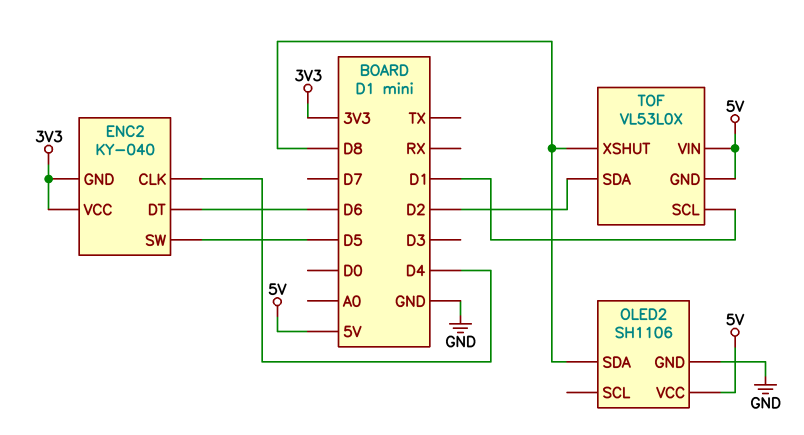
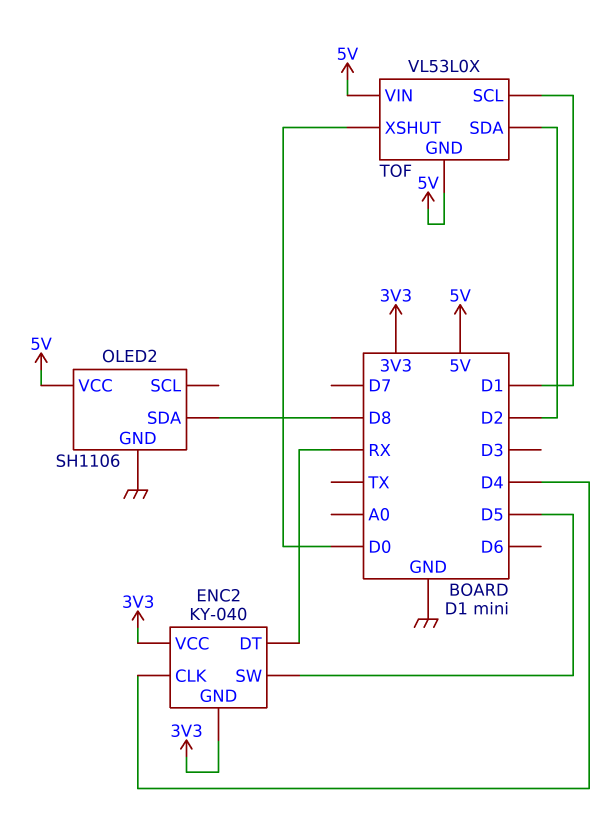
ENC2 pin DT: D6 -> RX
TOF pin XSHUT: D8 -> D0

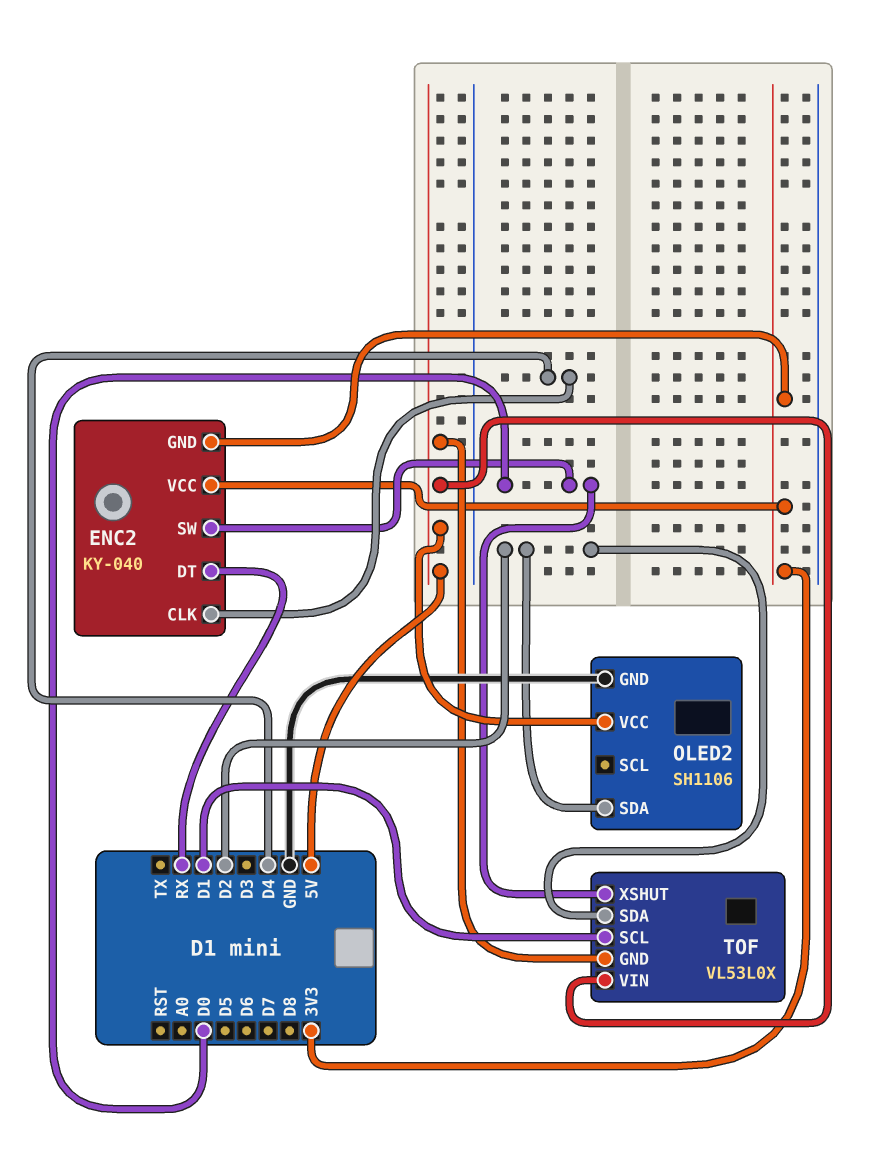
ENC2 pin SW: D5 -> D0
OLED2 pin SDA: D8 -> D2

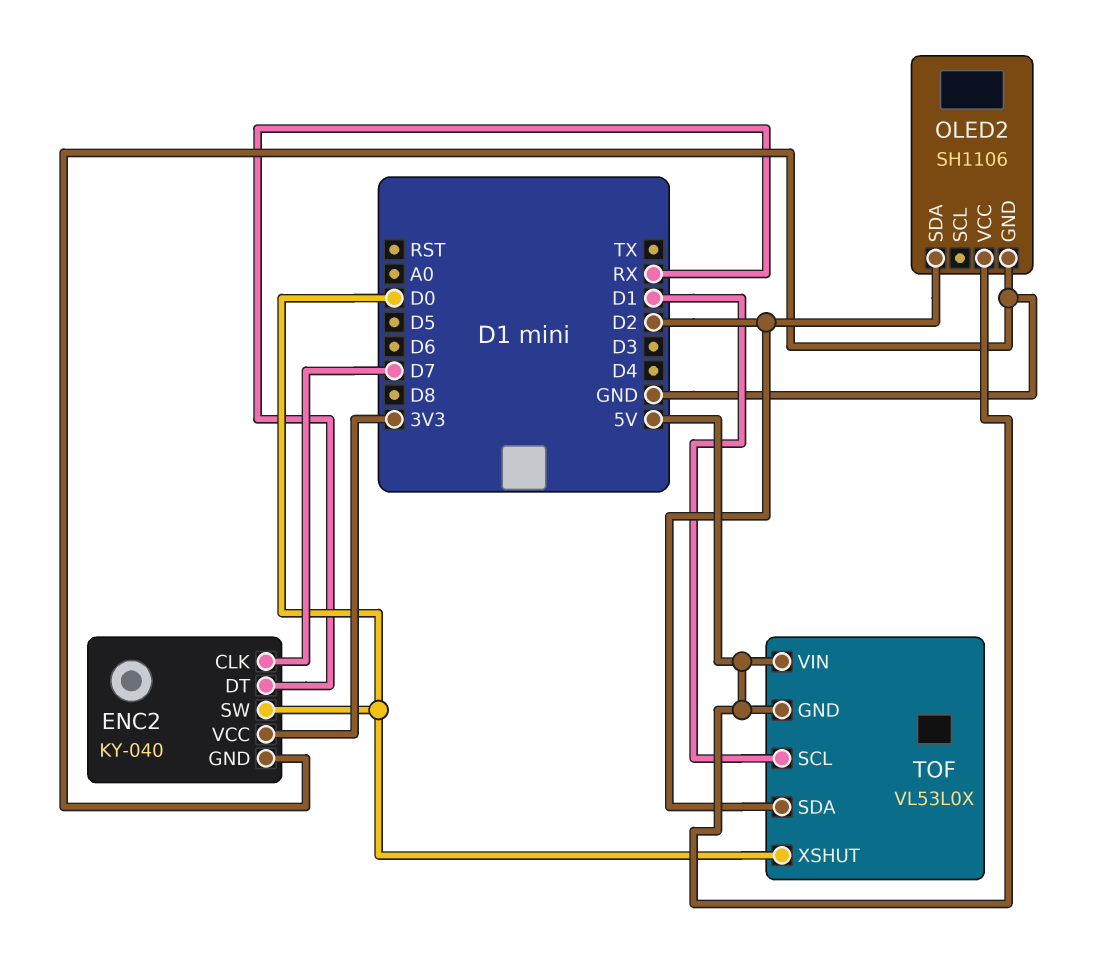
ENC2 pin CLK: D4 -> D7
ENC2 pin GND: 3V3 -> GND

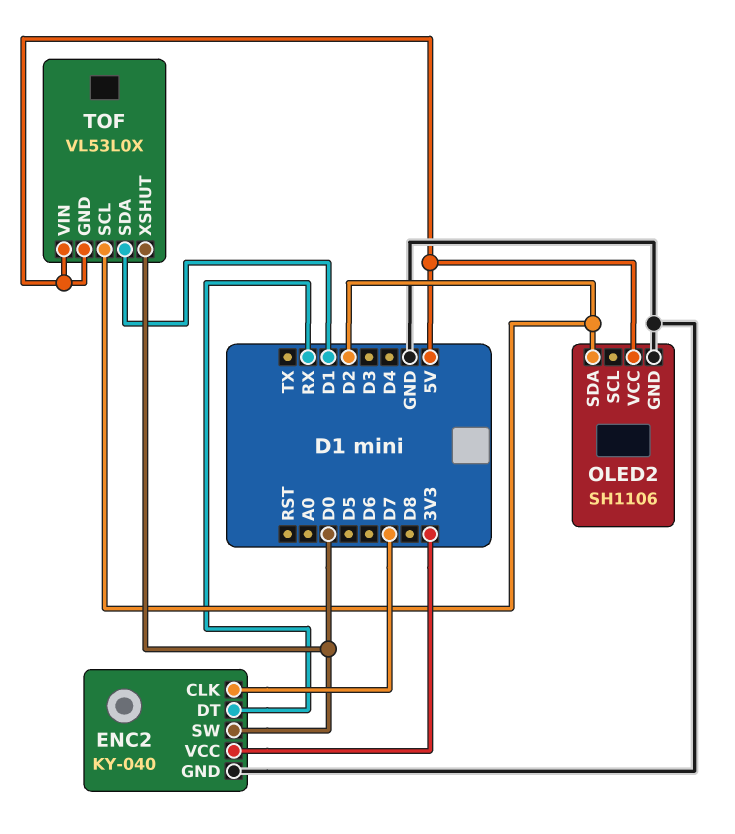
TOF pin SCL: D1 -> D2
TOF pin SDA: D2 -> D1

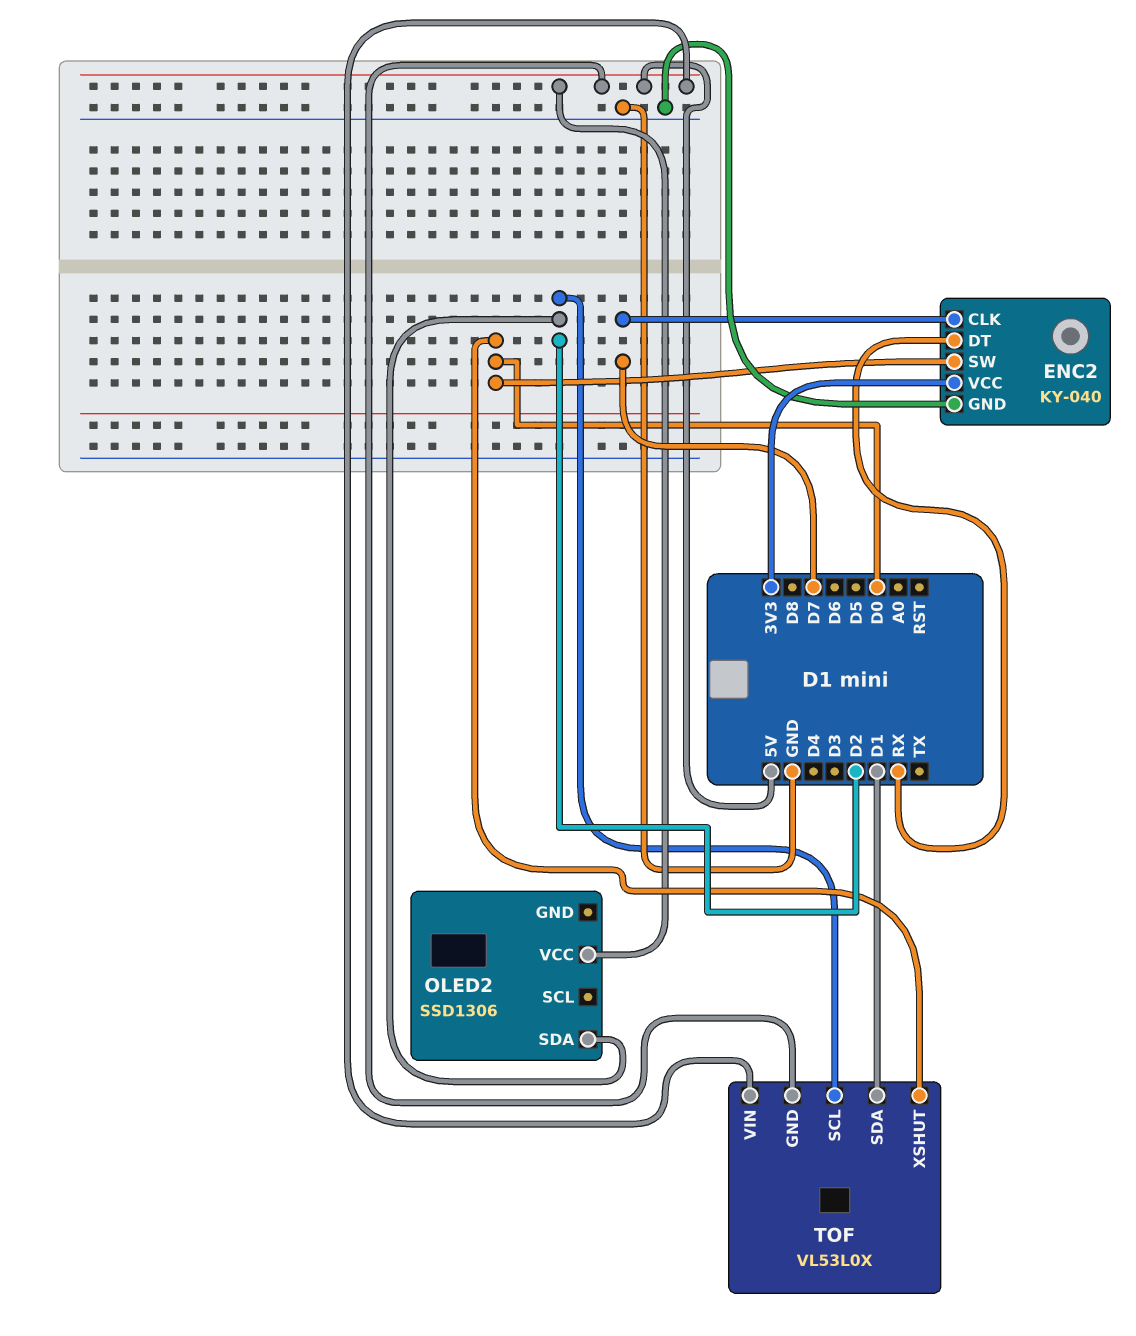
OLED2: SH1106 -> SSD1306
OLED2 pin GND: GND -> none

